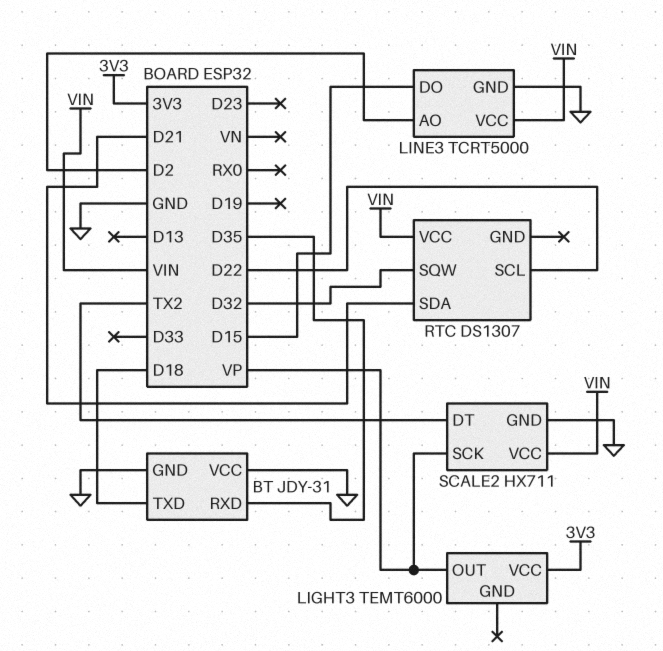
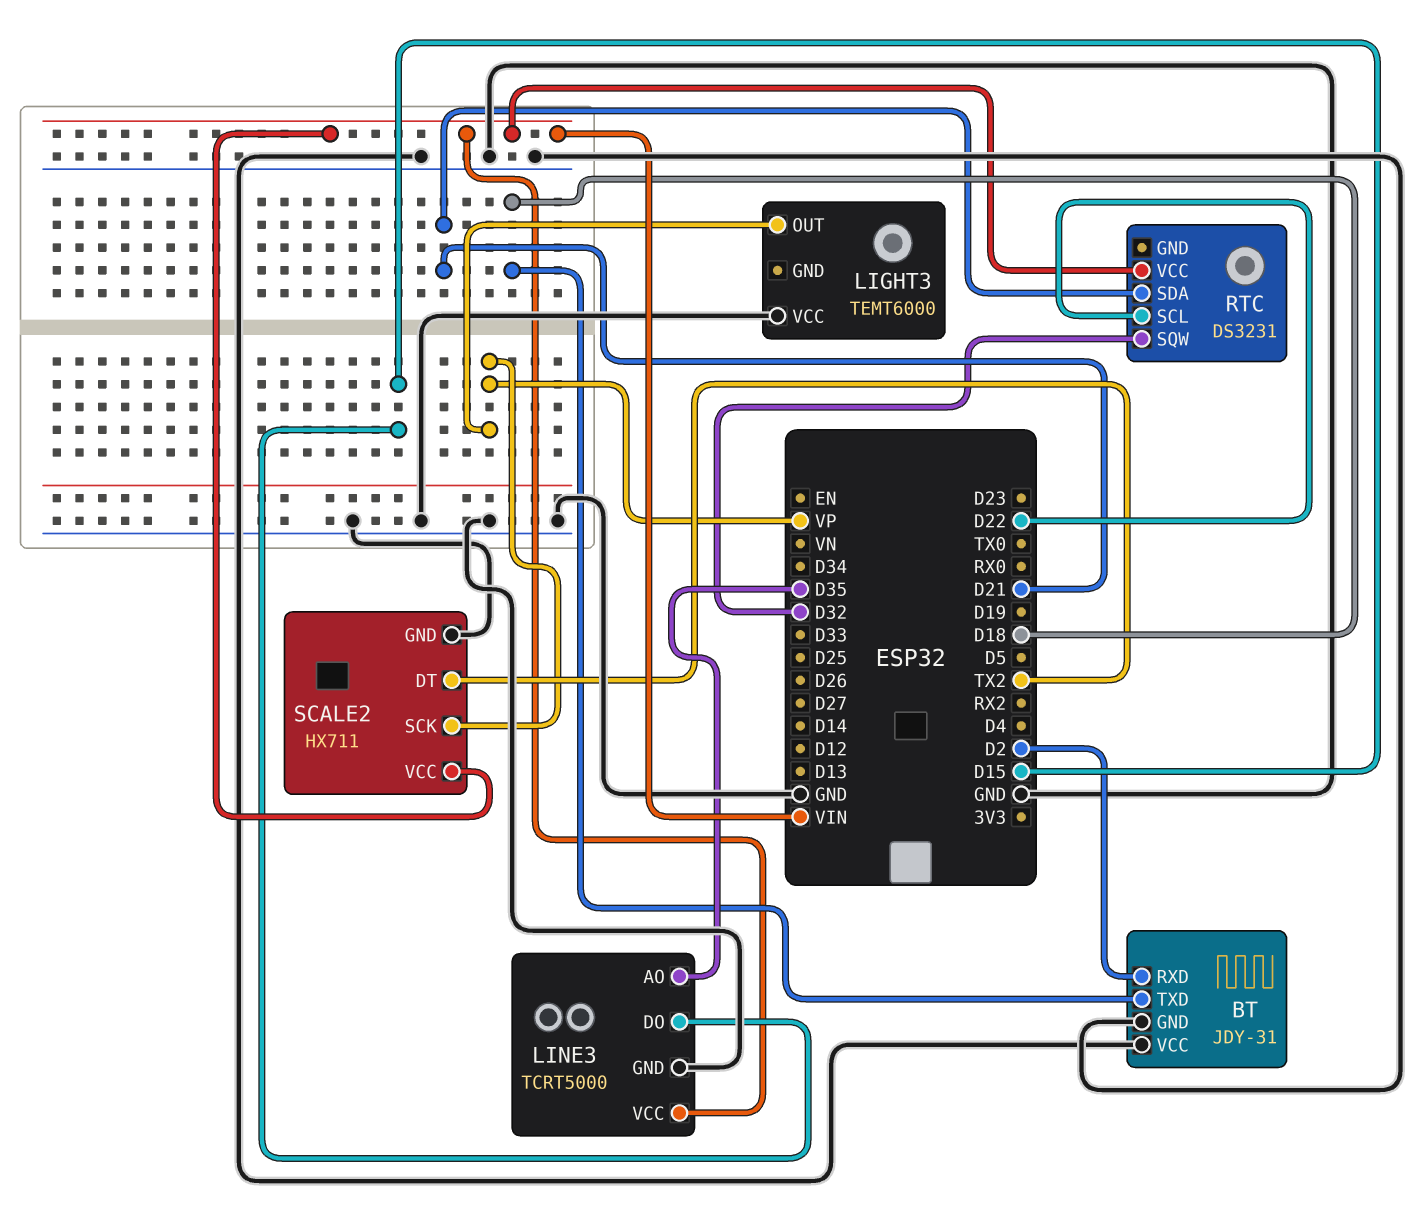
BT pin RXD: D35 -> D2
LIGHT3 pin VCC: 3V3 -> GND
LINE3 pin AO: D2 -> D35
RTC: DS1307 -> DS3231

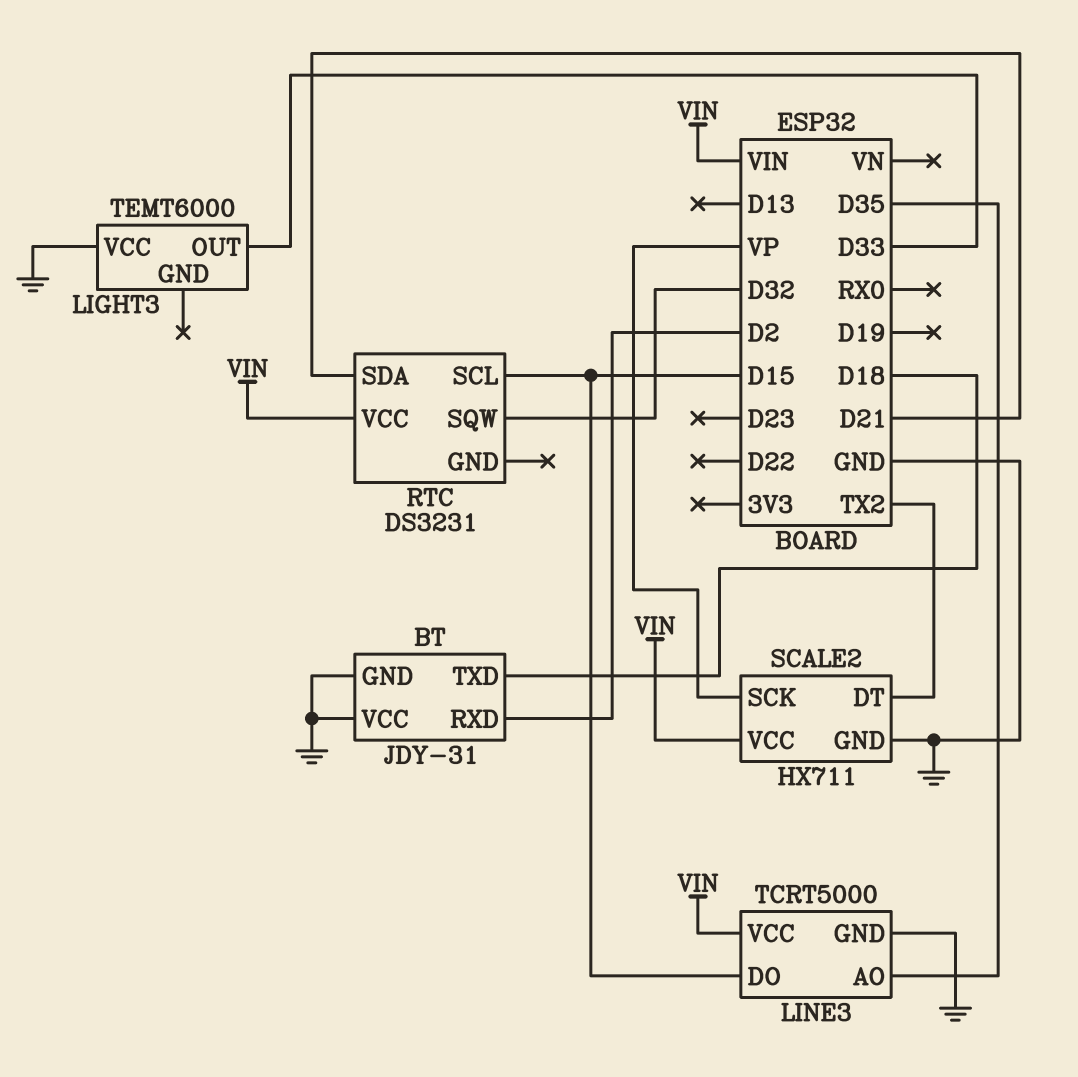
LIGHT3 pin OUT: VP -> D33
RTC pin SCL: D22 -> D15

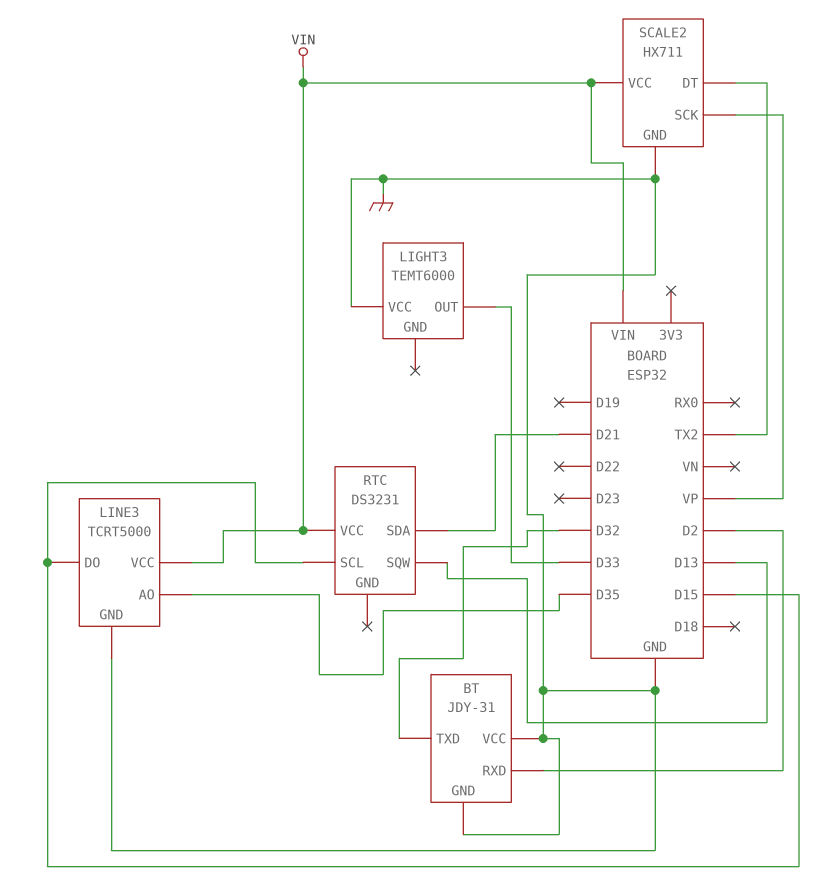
BT pin TXD: D18 -> D32
RTC pin SQW: D32 -> D13

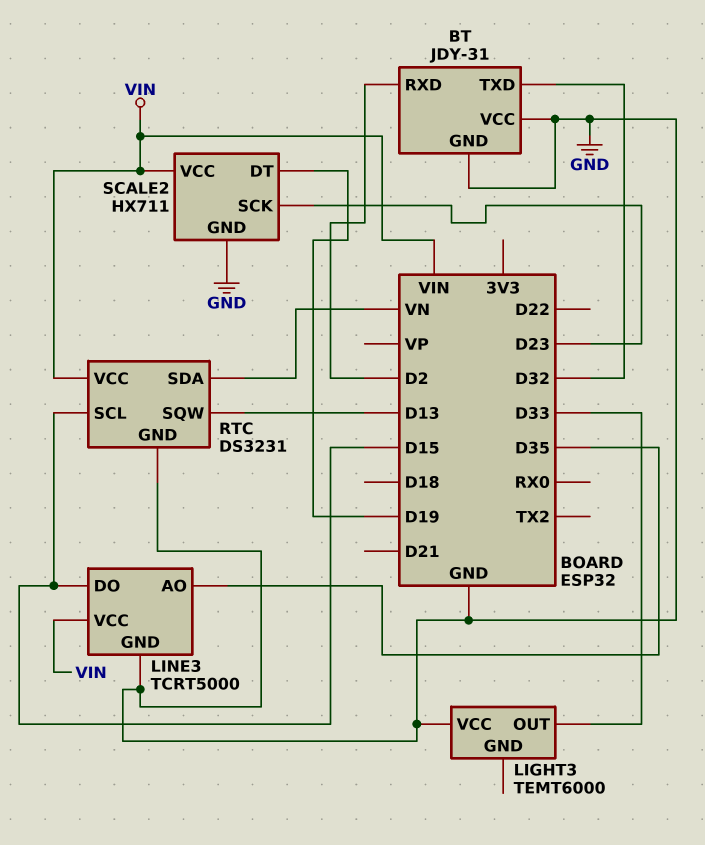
RTC pin GND: none -> GND
RTC pin SDA: D21 -> VN
SCALE2 pin DT: TX2 -> D19
SCALE2 pin SCK: VP -> D23

